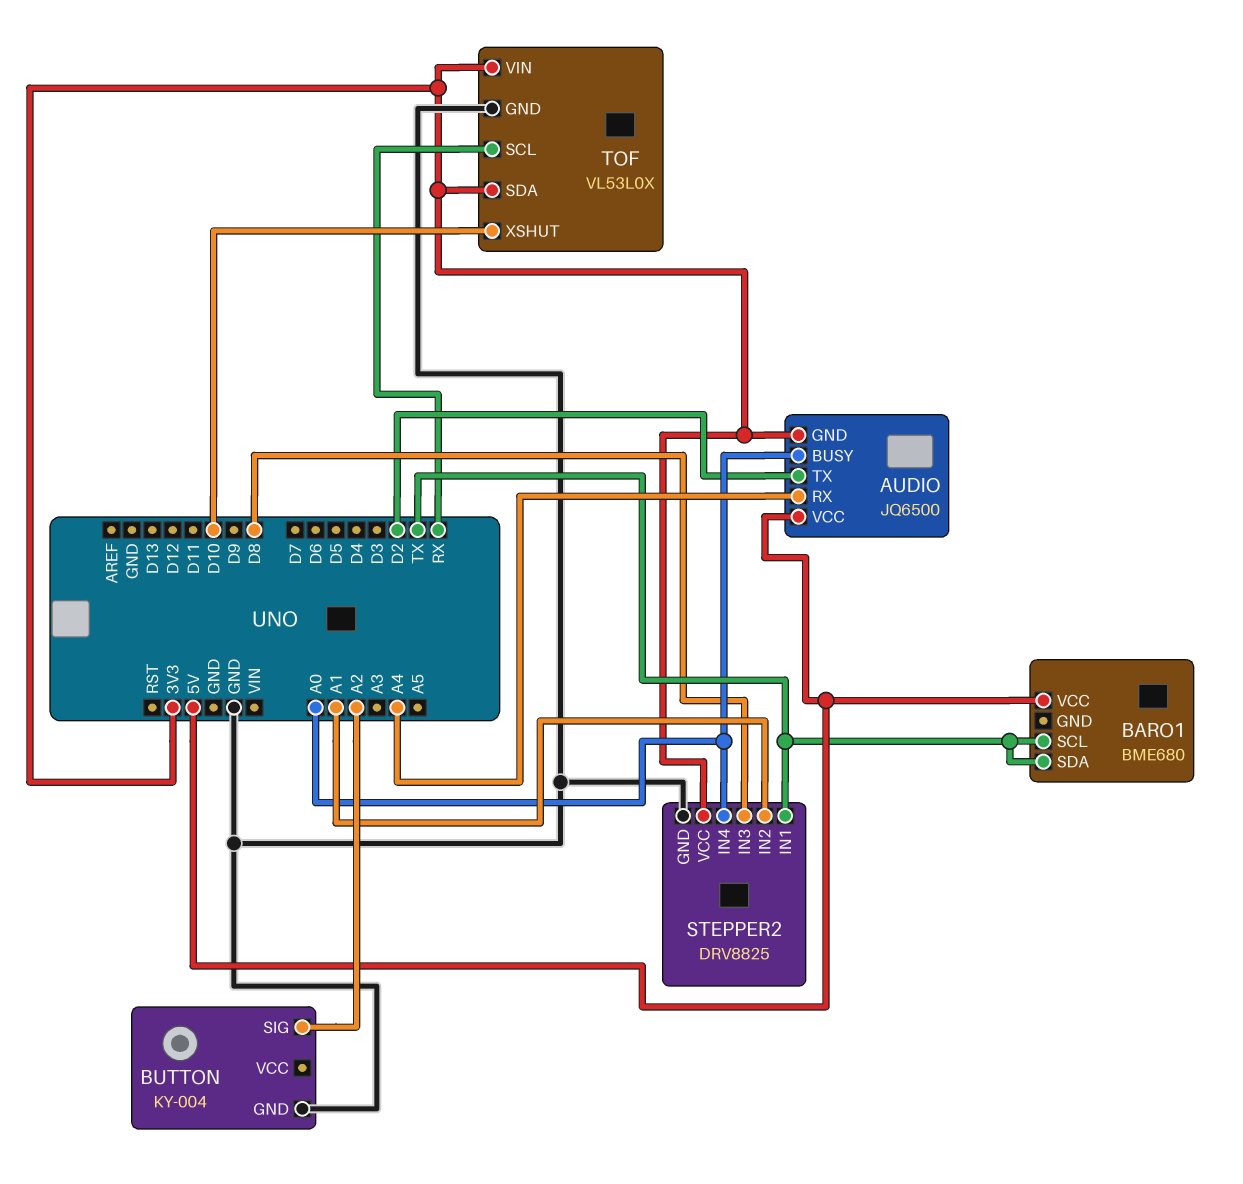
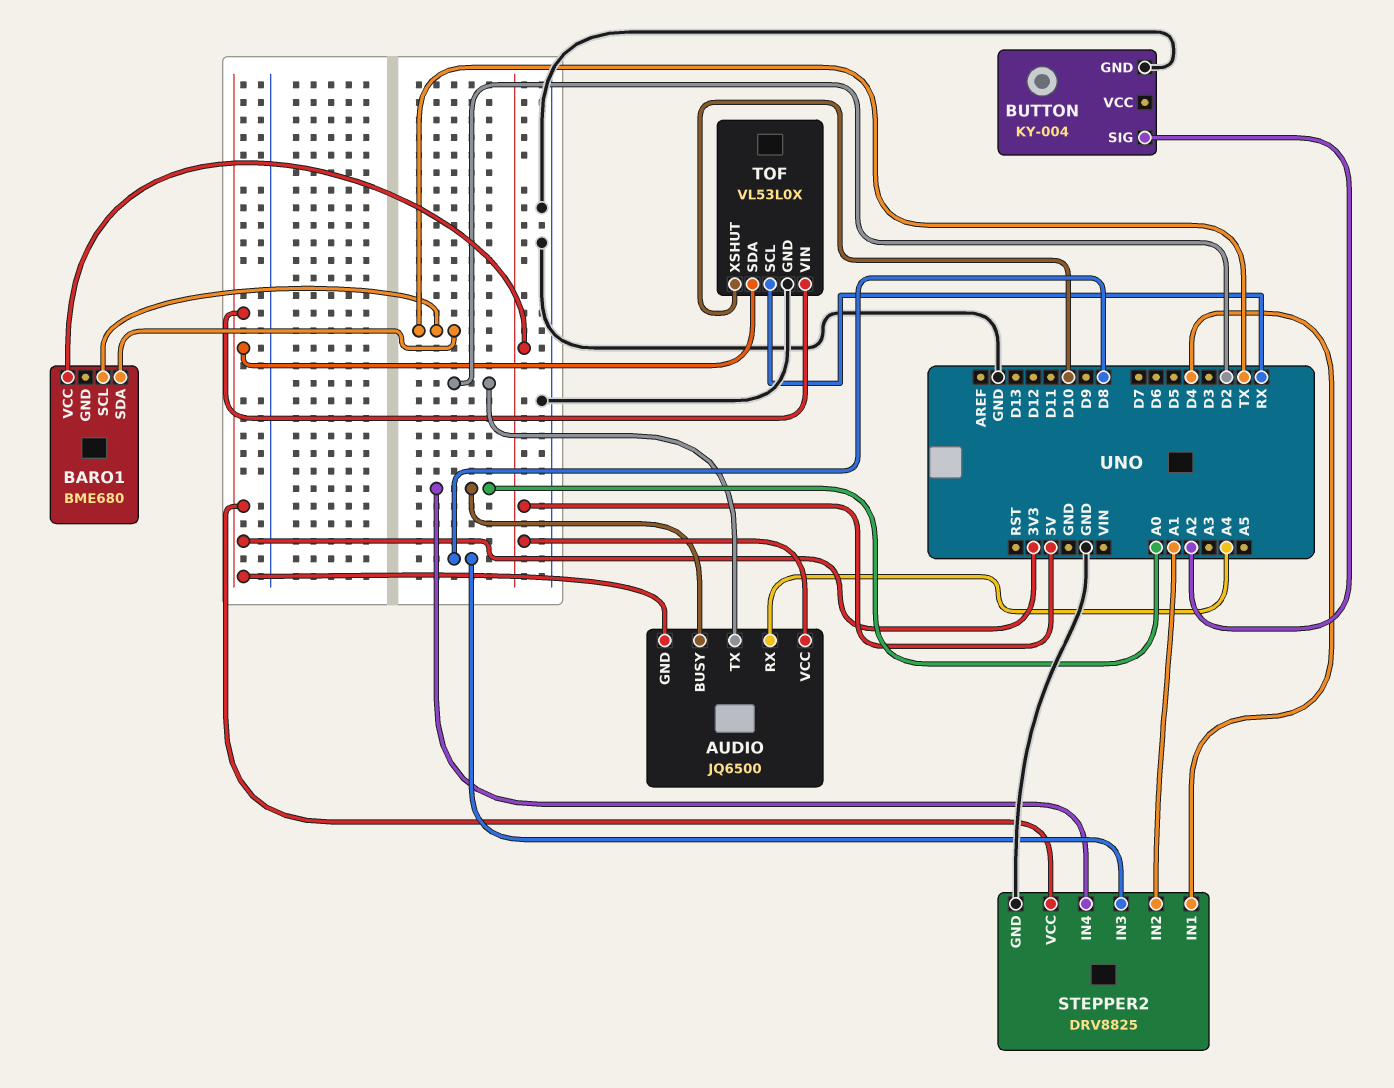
STEPPER2 pin IN1: TX -> D4

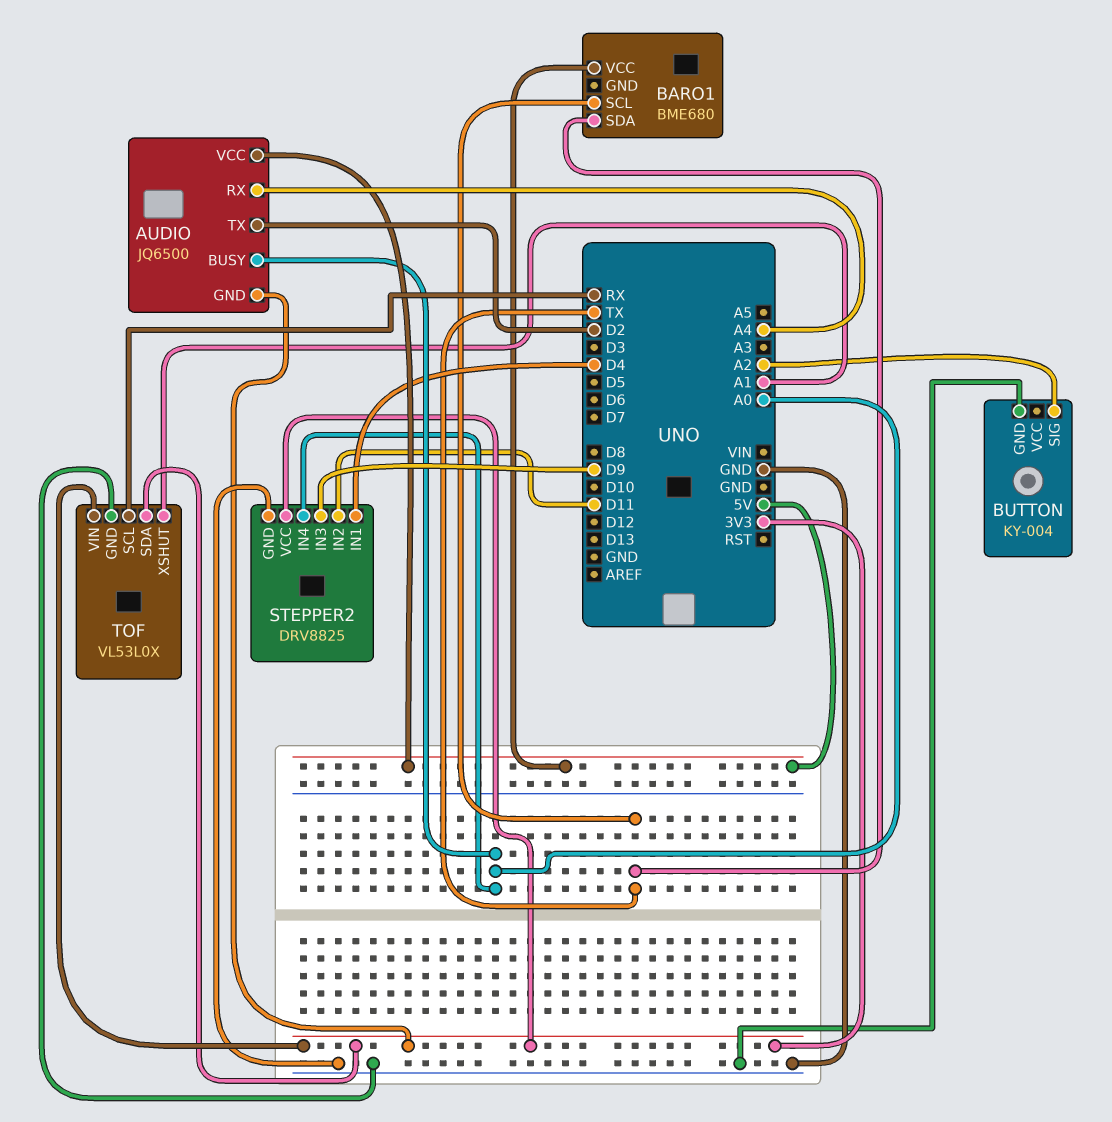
STEPPER2 pin IN2: A1 -> D11
STEPPER2 pin IN3: D8 -> D9
TOF pin XSHUT: D10 -> A1

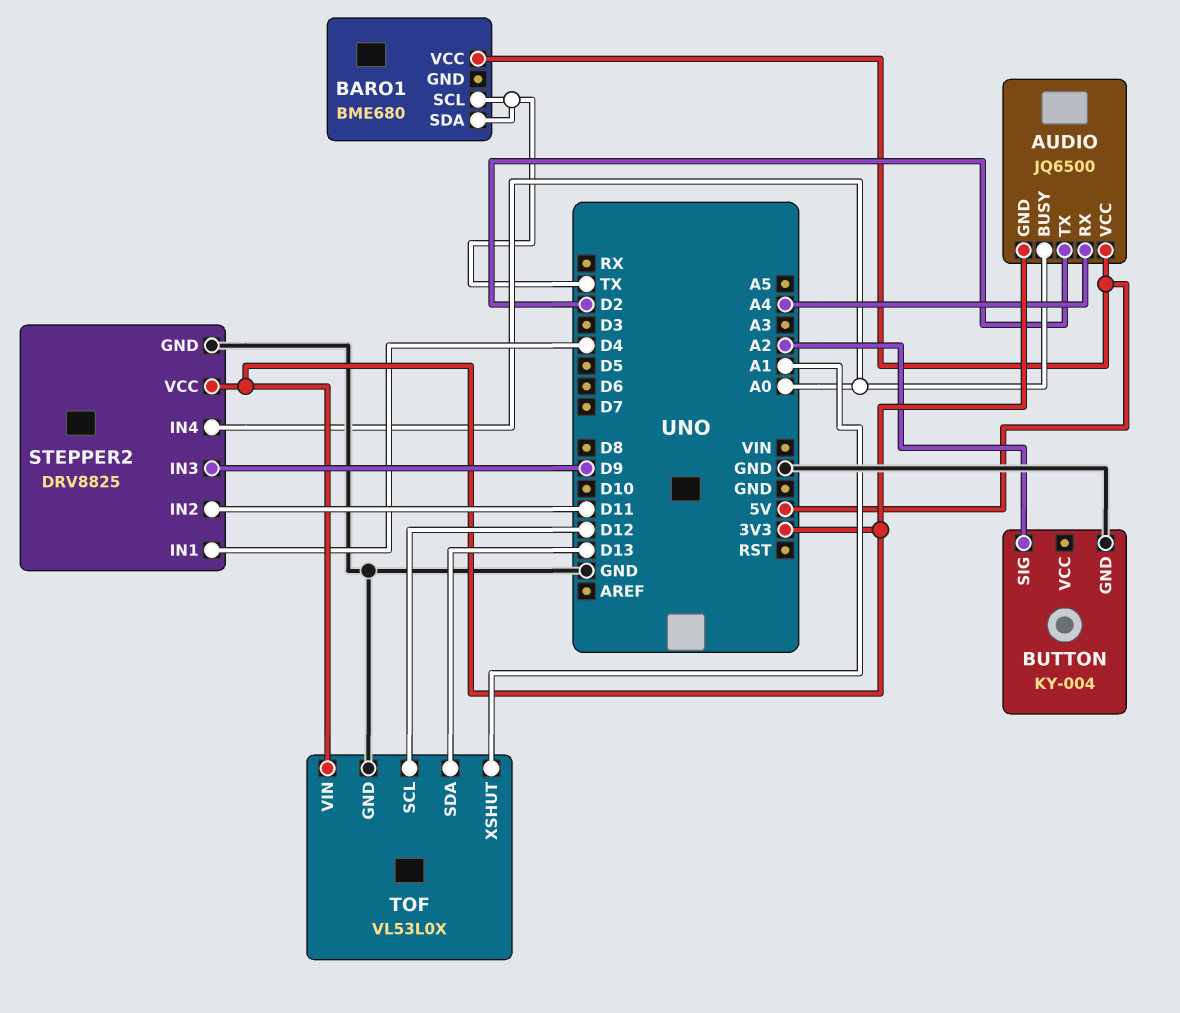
TOF pin SCL: RX -> D12
TOF pin SDA: 3V3 -> D13

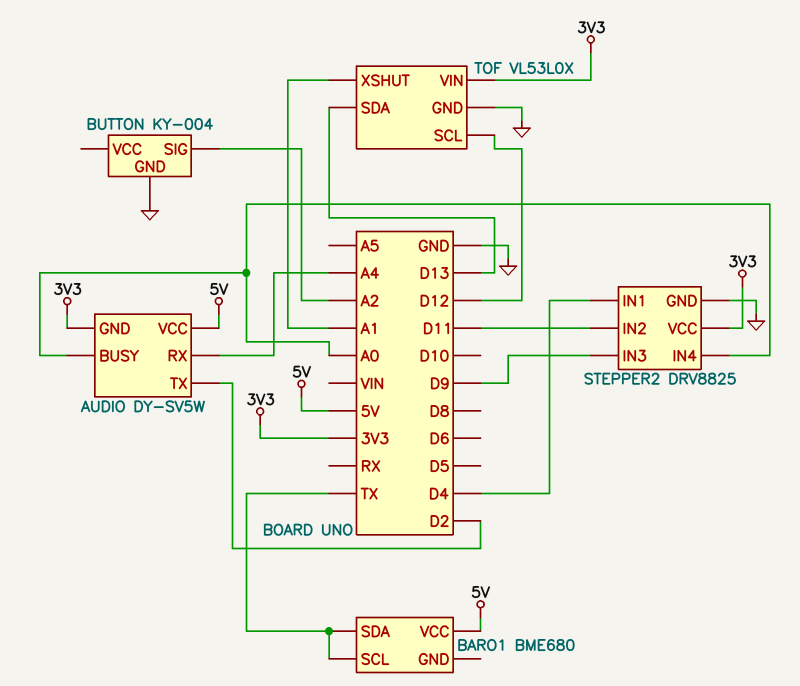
AUDIO: JQ6500 -> DY-SV5W

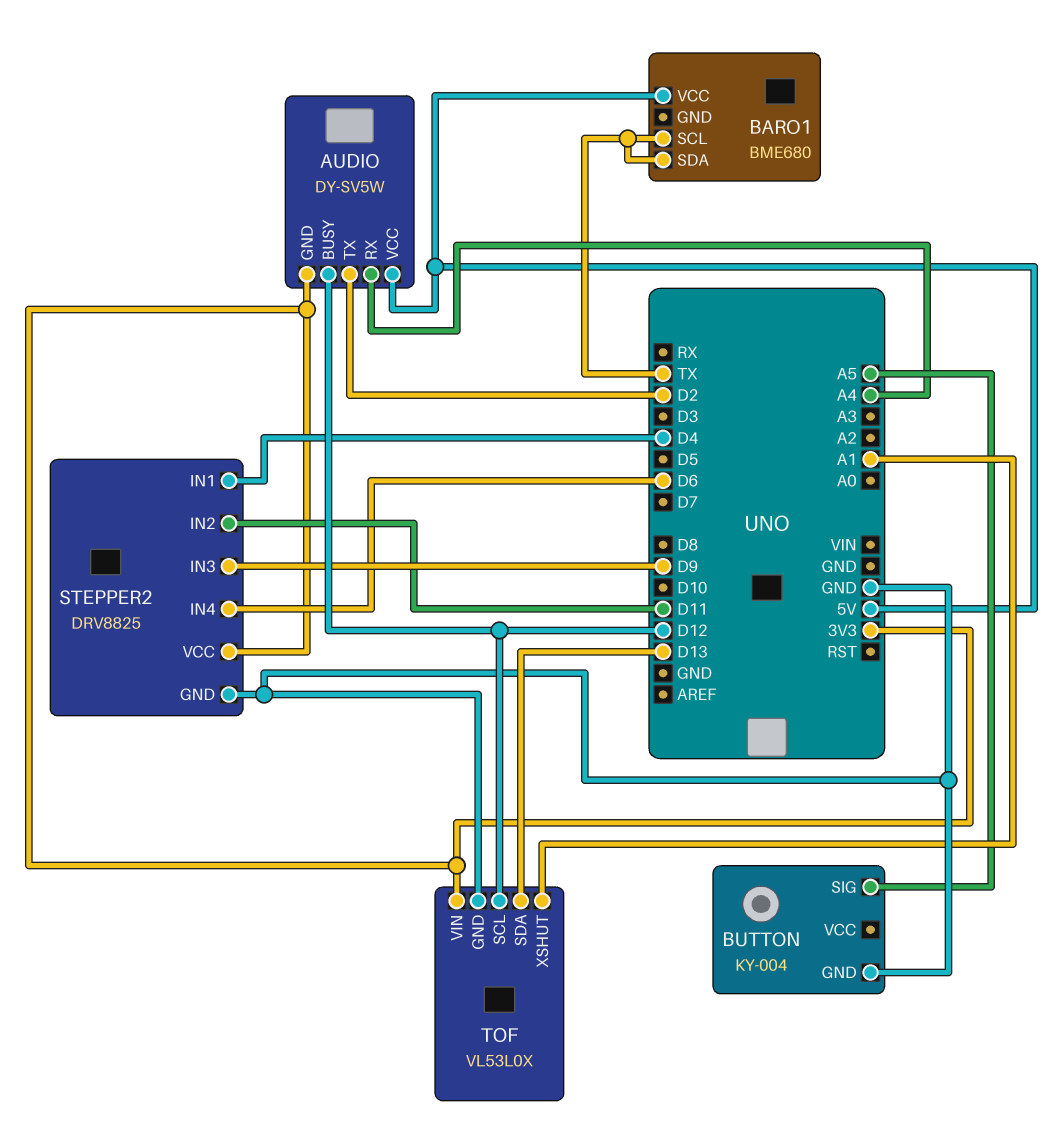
AUDIO pin BUSY: A0 -> D12
BUTTON pin SIG: A2 -> A5
STEPPER2 pin IN4: A0 -> D6

